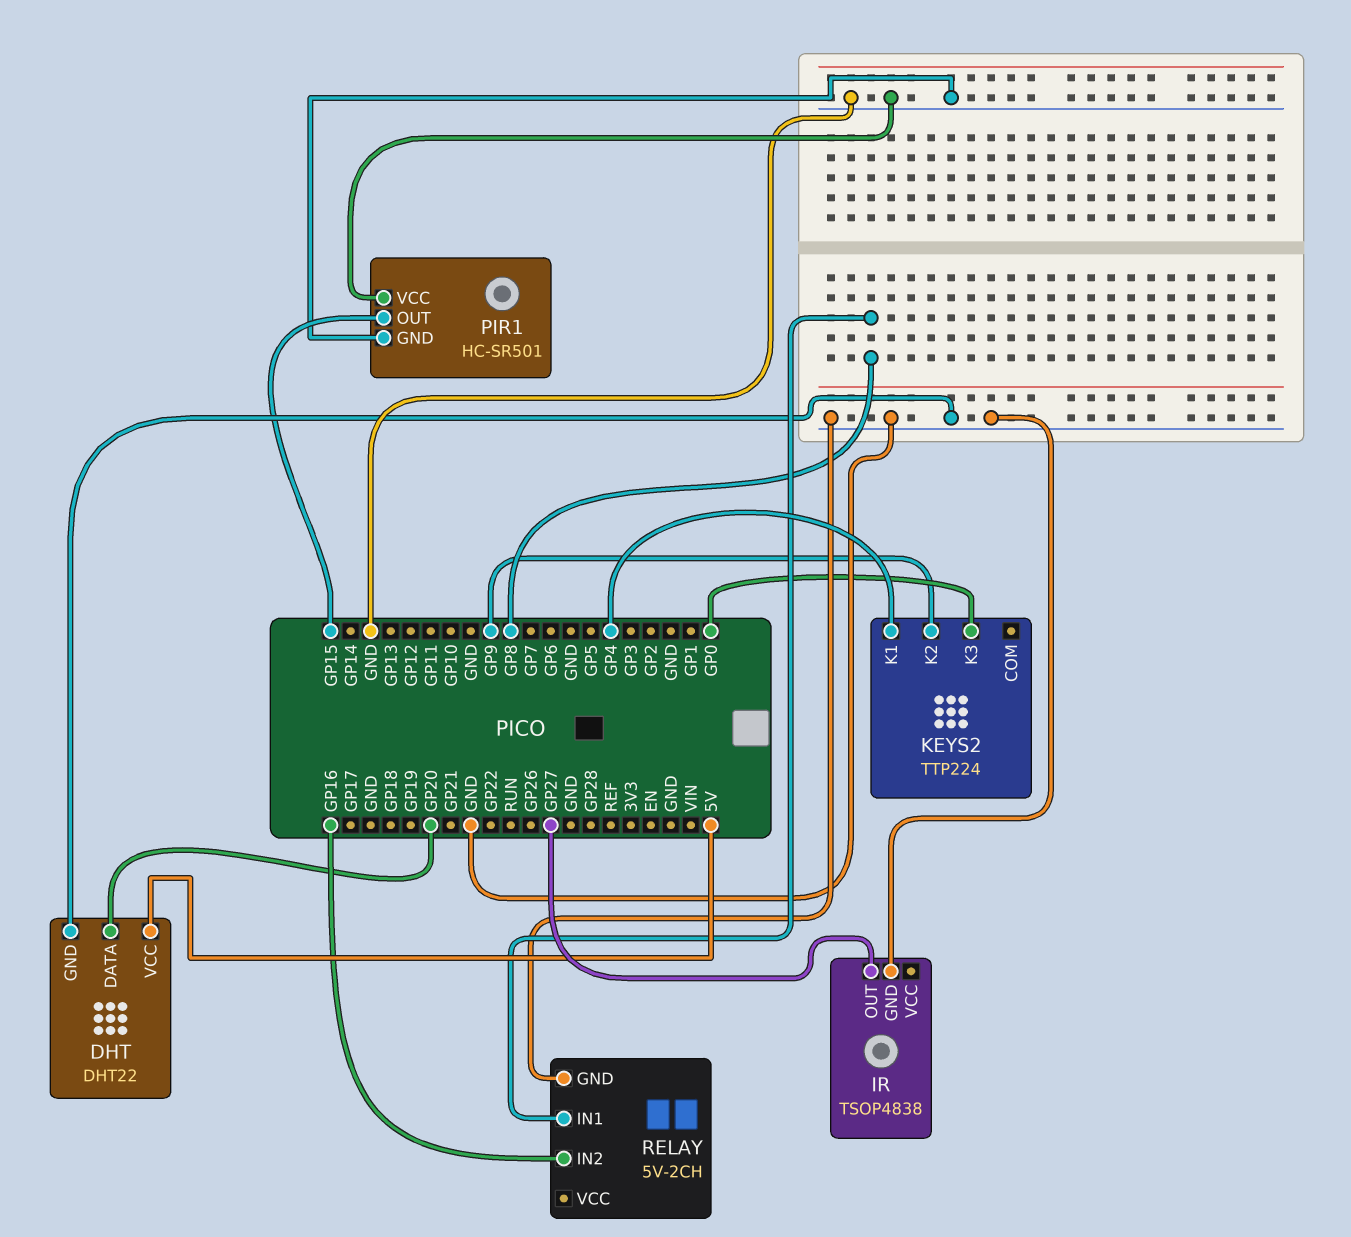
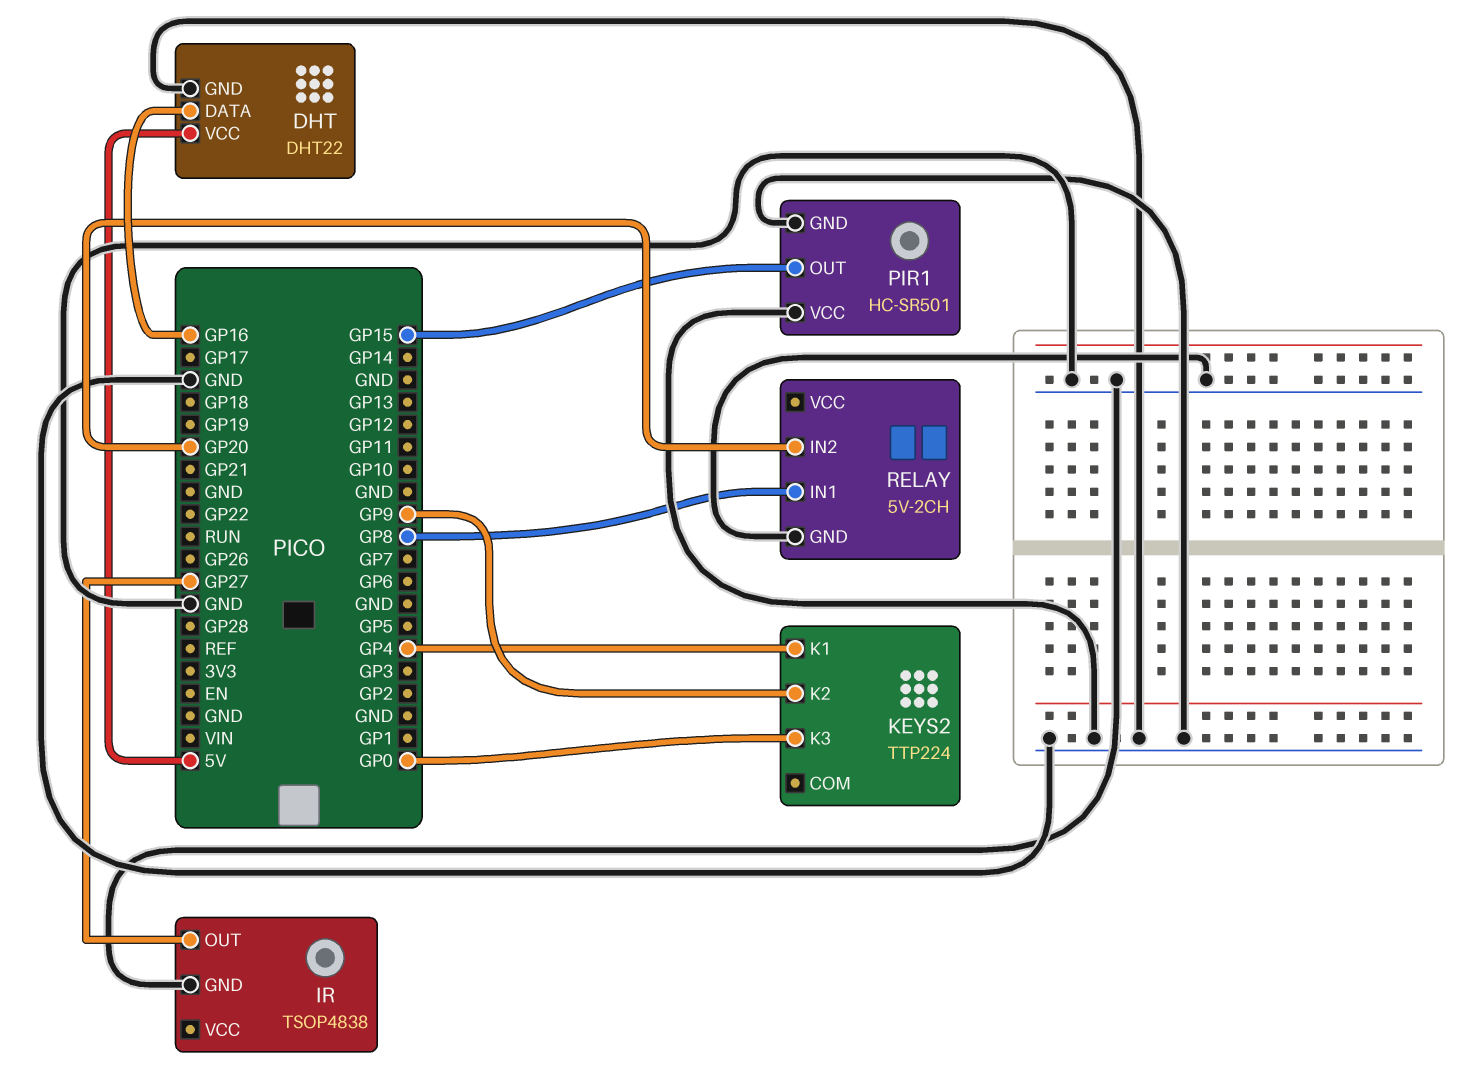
DHT pin DATA: GP20 -> GP16
RELAY pin IN2: GP16 -> GP20

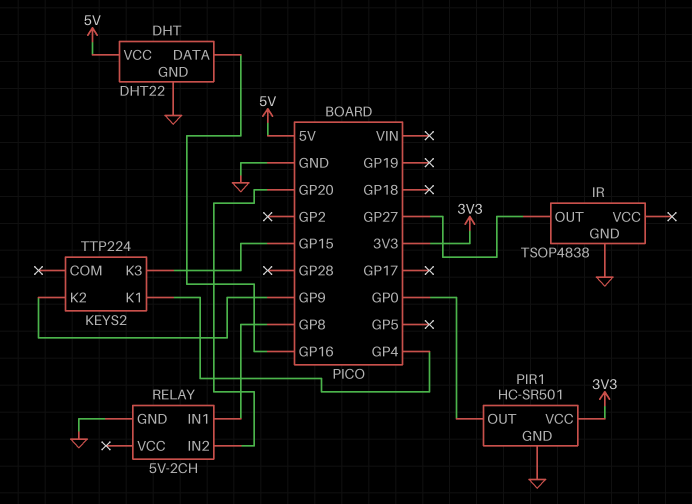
KEYS2 pin K3: GP0 -> GP15
PIR1 pin OUT: GP15 -> GP0
PIR1 pin VCC: GND -> 3V3

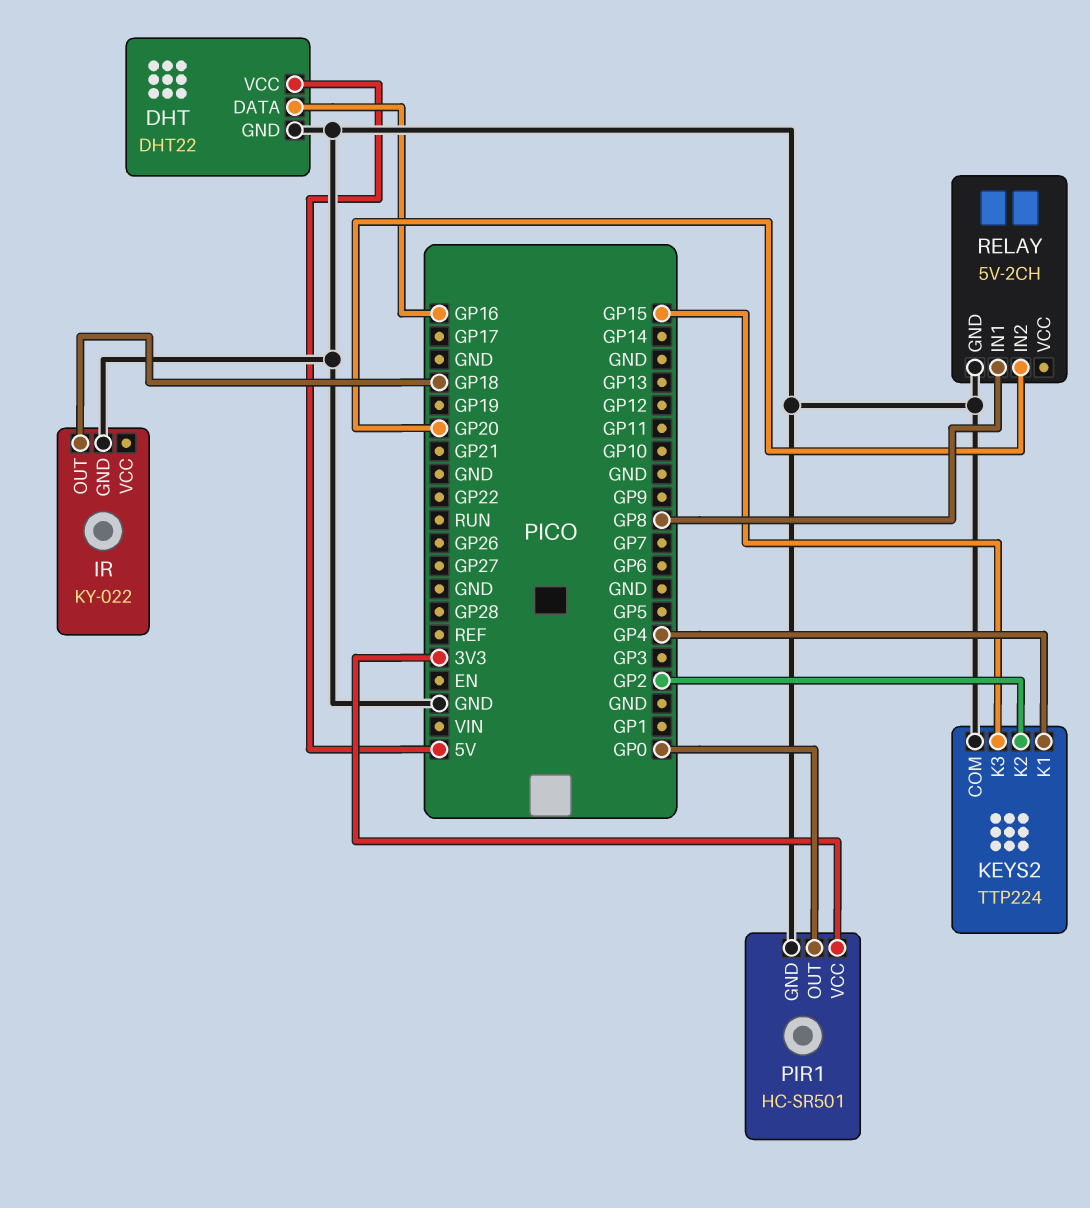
IR: TSOP4838 -> KY-022
IR pin OUT: GP27 -> GP18
KEYS2 pin COM: none -> GND
KEYS2 pin K2: GP9 -> GP2

